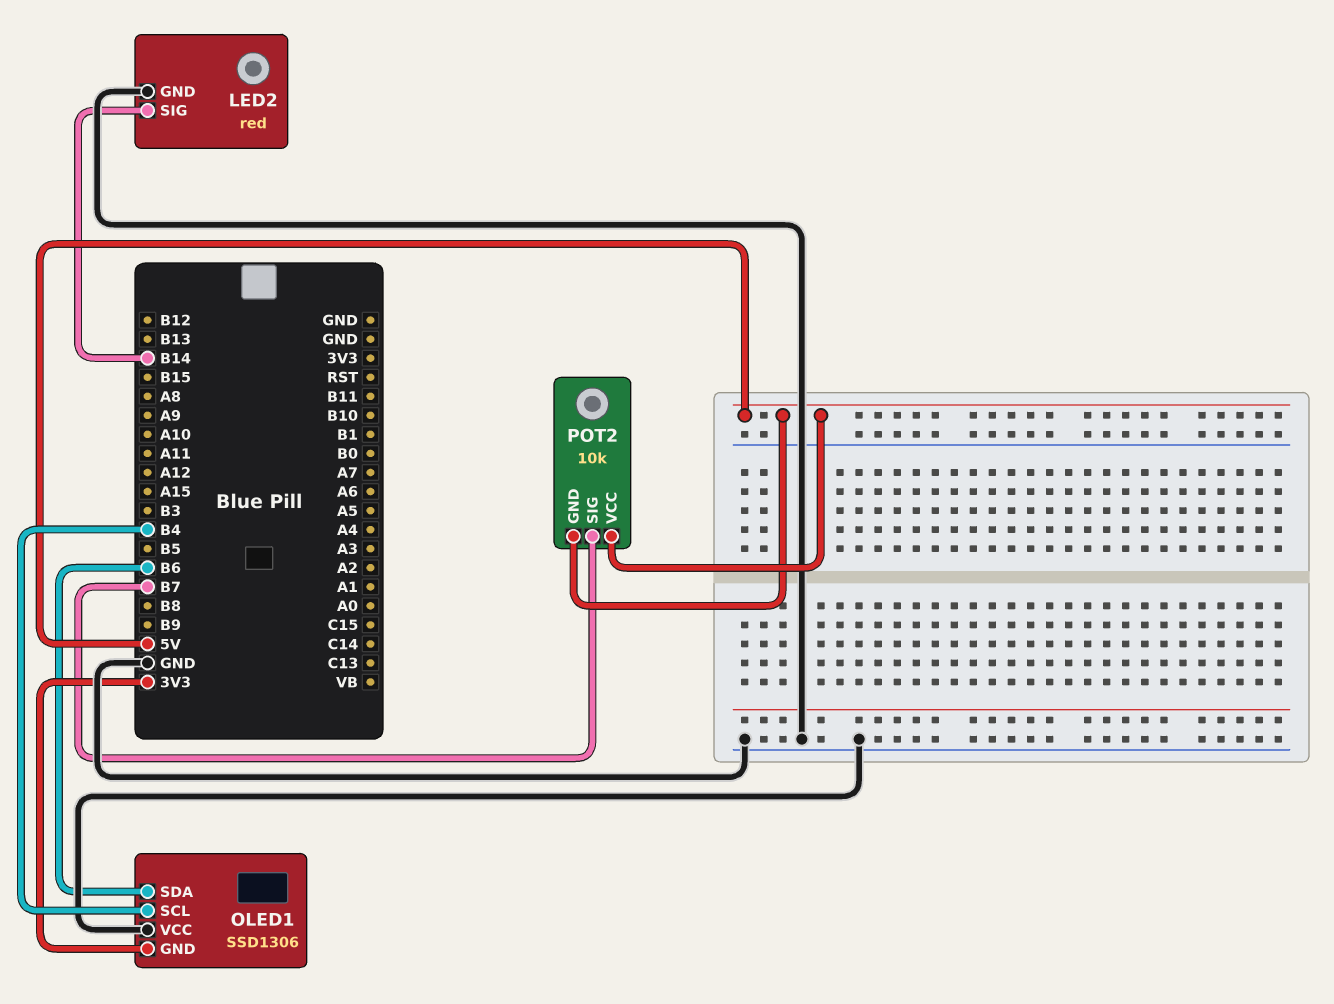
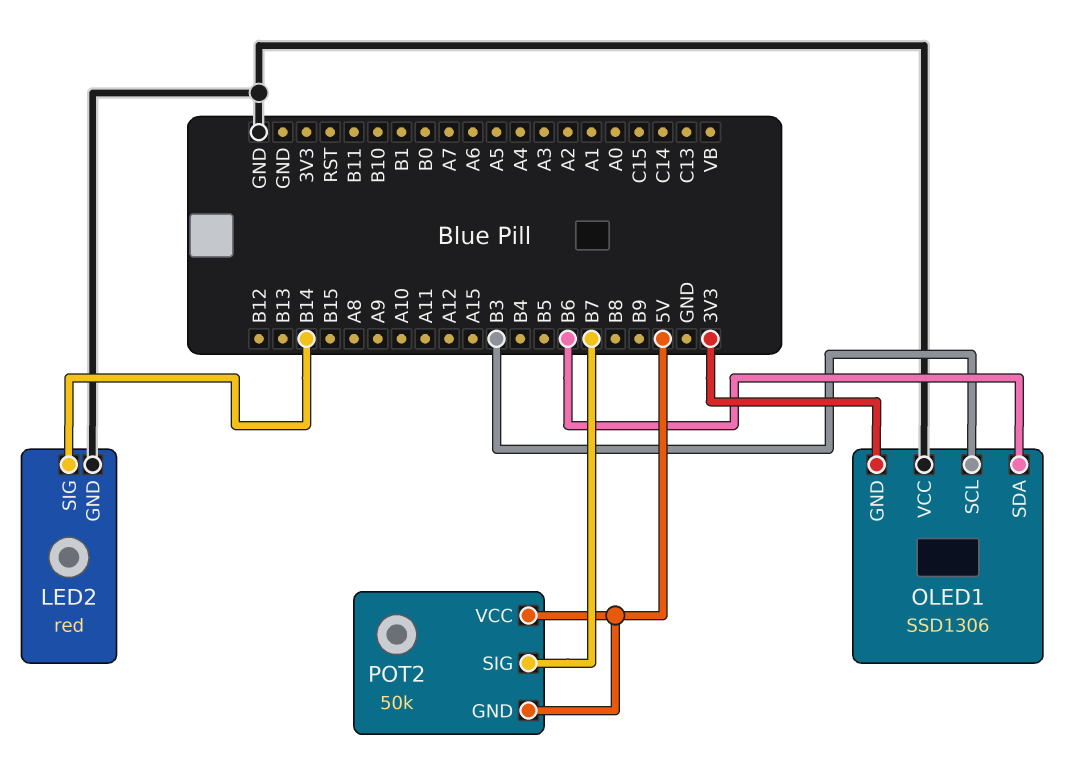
OLED1 pin SCL: B4 -> B3
POT2: 10k -> 50k

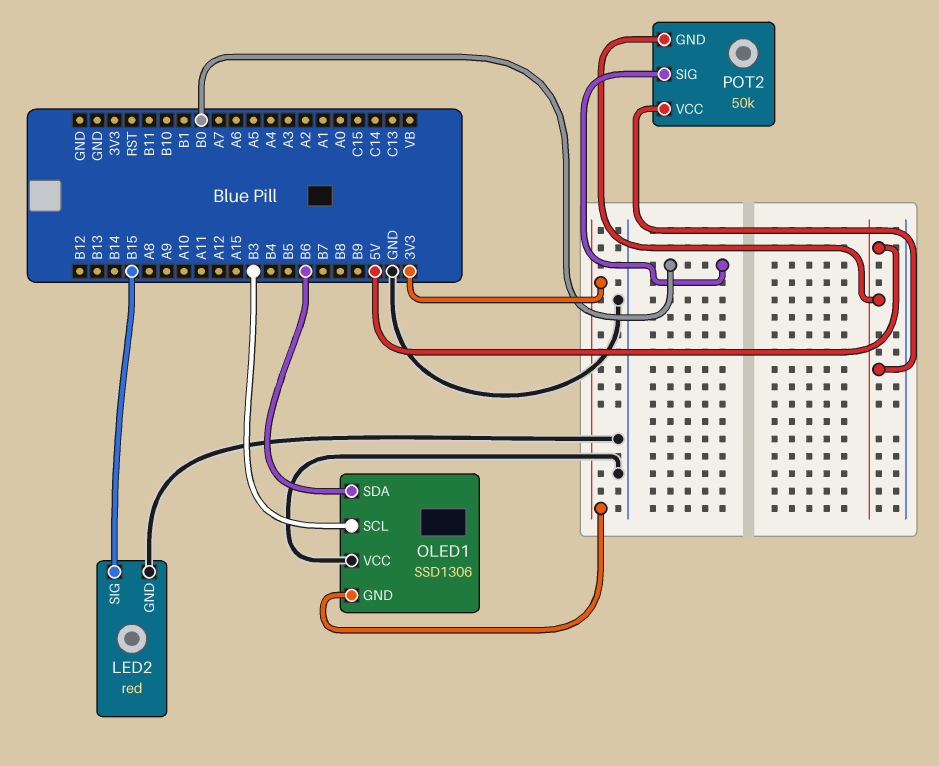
LED2 pin SIG: B14 -> B15
POT2 pin SIG: B7 -> B0

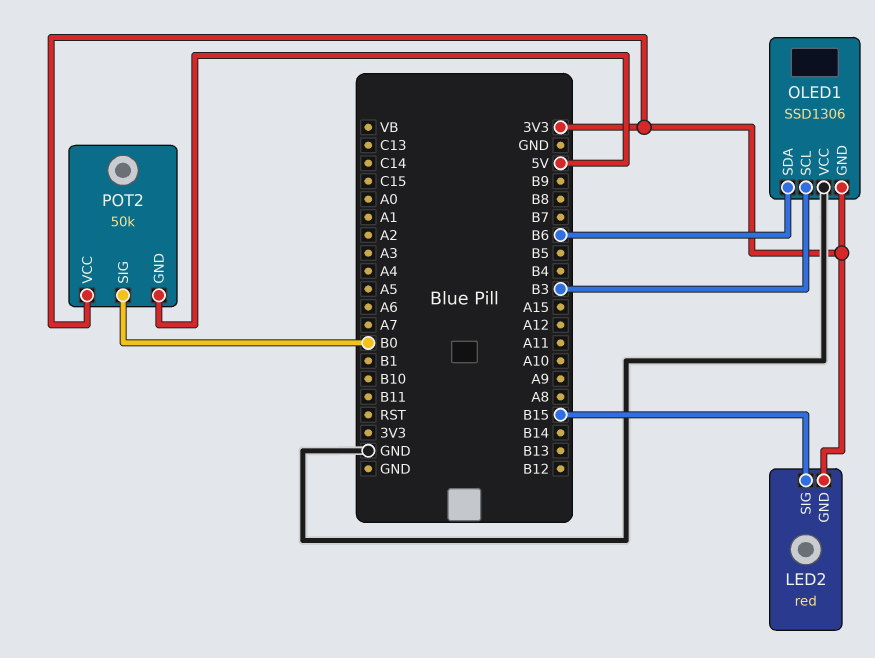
LED2 pin GND: GND -> 3V3
POT2 pin VCC: 5V -> 3V3

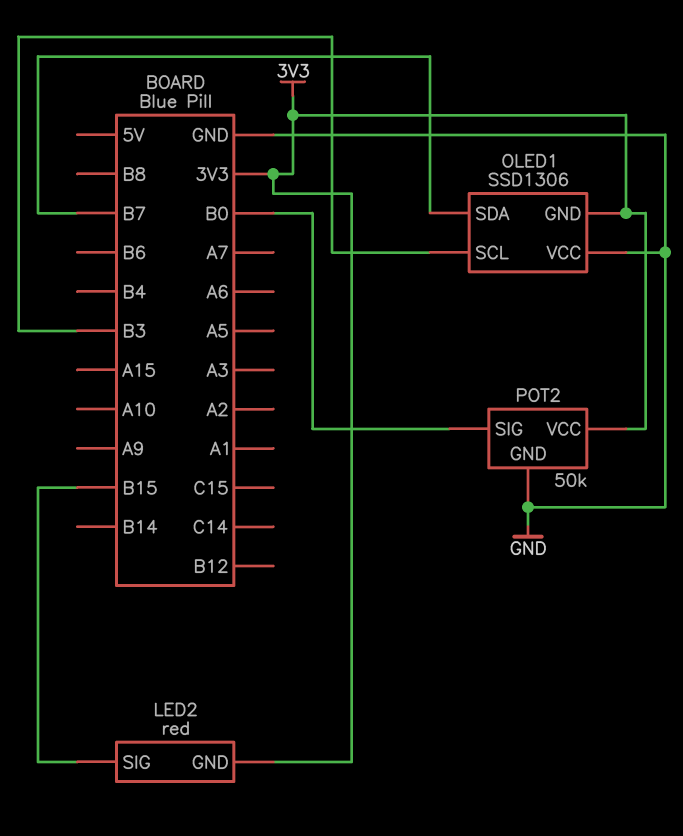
OLED1 pin SDA: B6 -> B7
POT2 pin GND: 5V -> GND

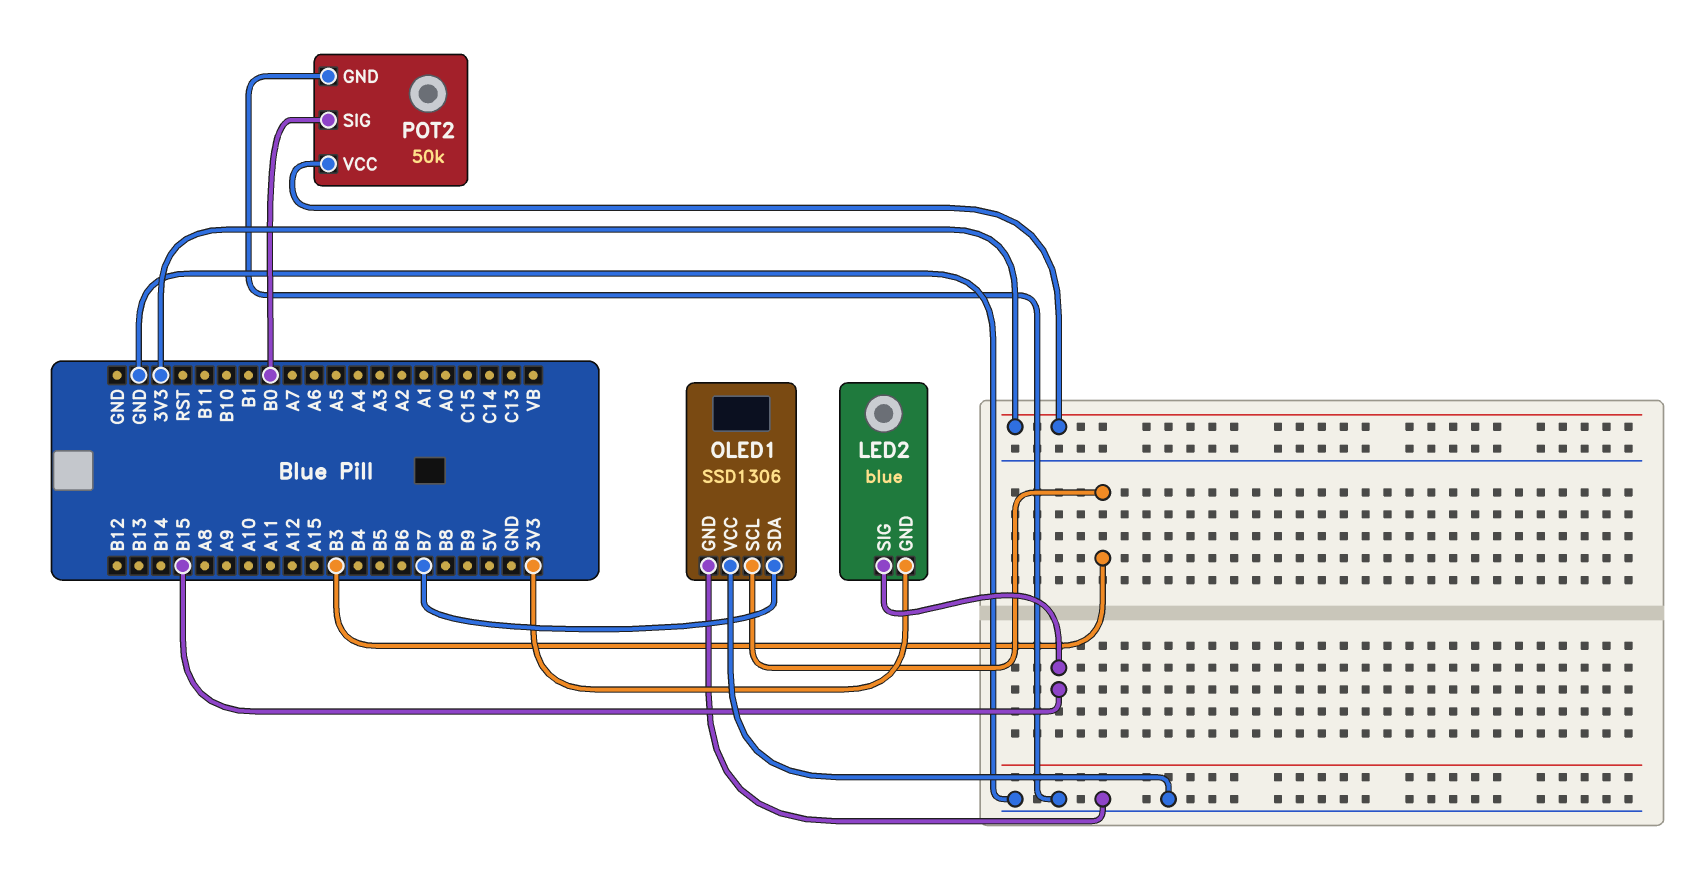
LED2: red -> blue
OLED1 pin GND: 3V3 -> GND

